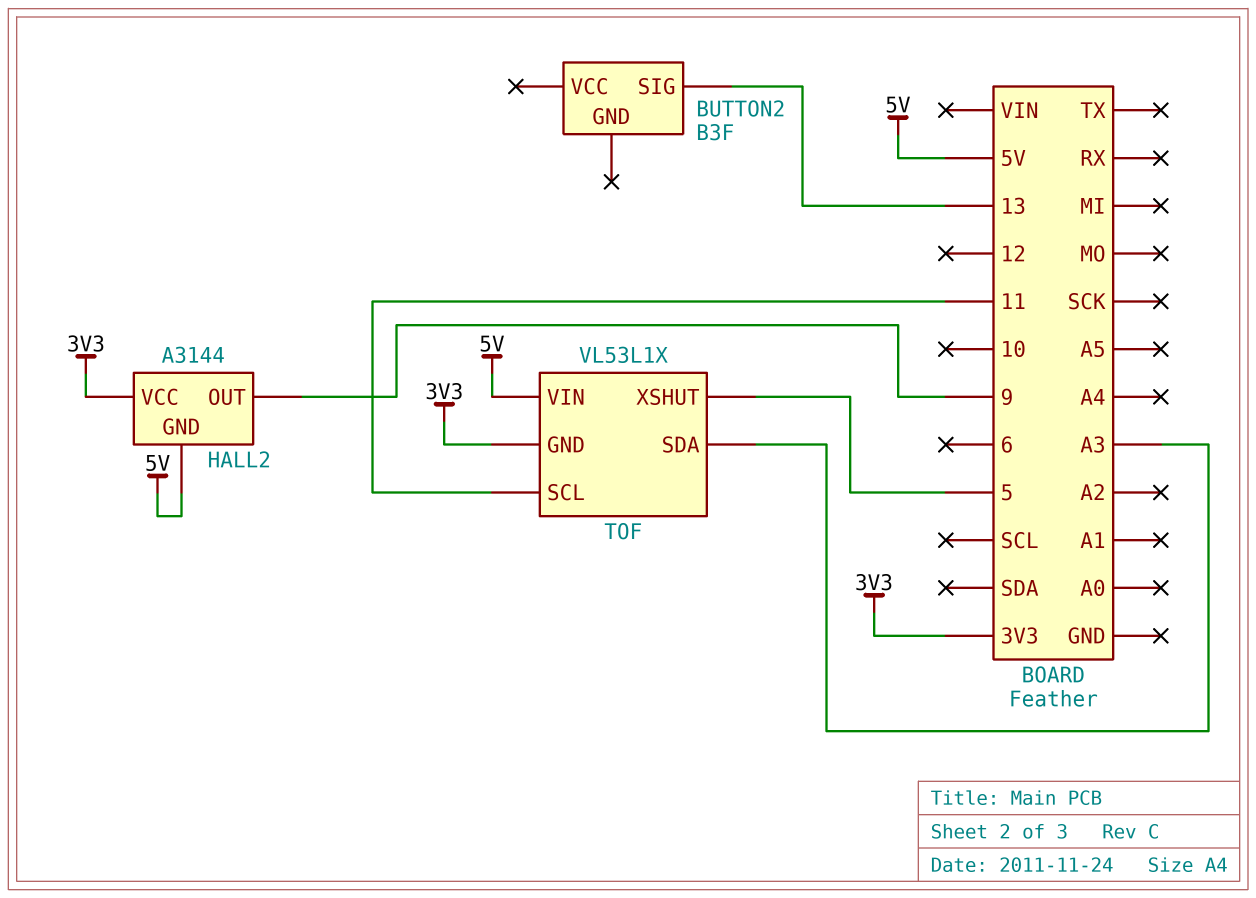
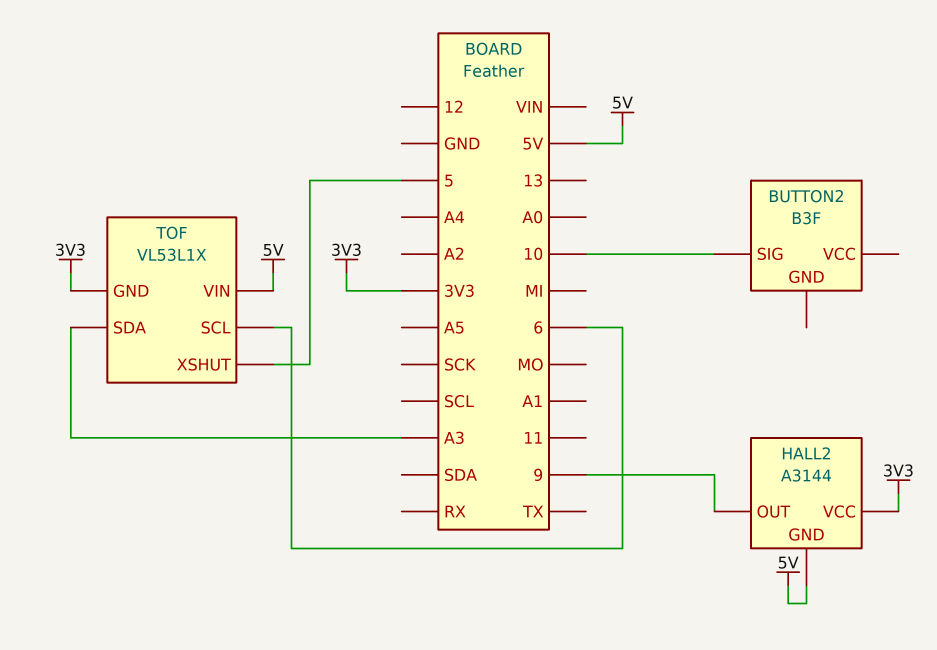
BUTTON2 pin SIG: 13 -> 10
TOF pin SCL: 11 -> 6

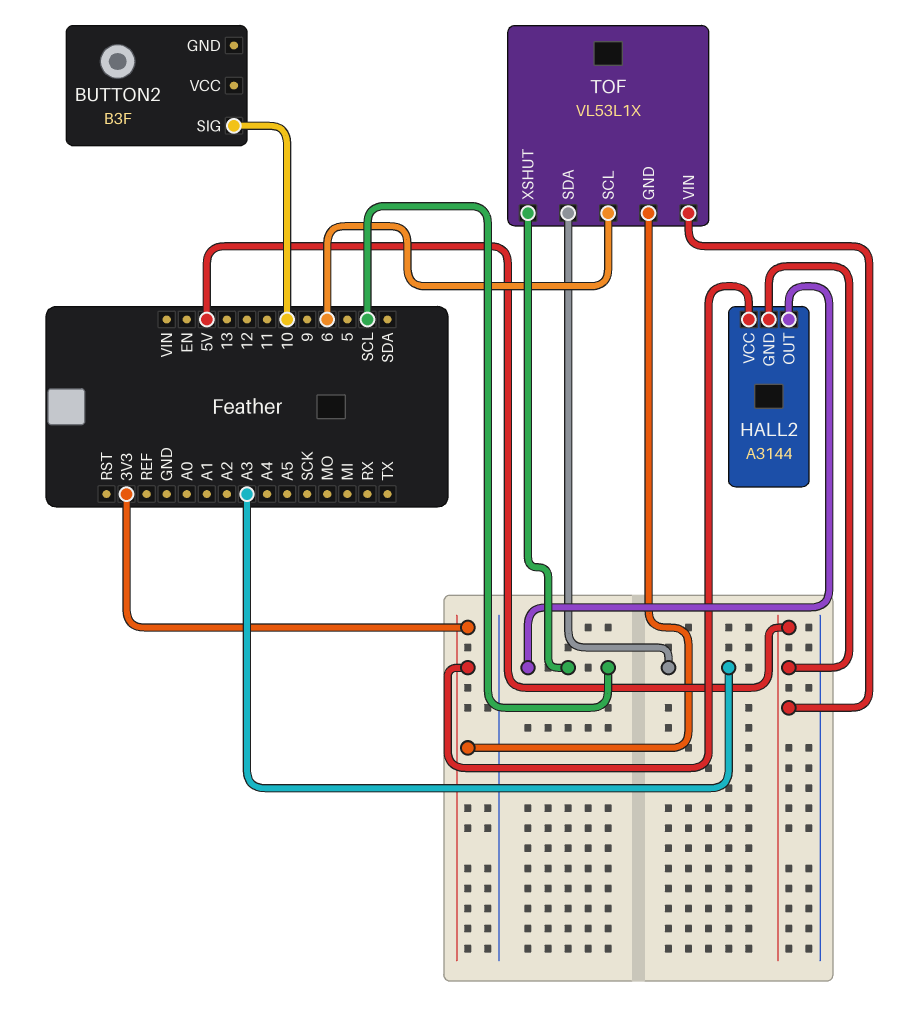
HALL2 pin OUT: 9 -> SCL
TOF pin XSHUT: 5 -> SCL

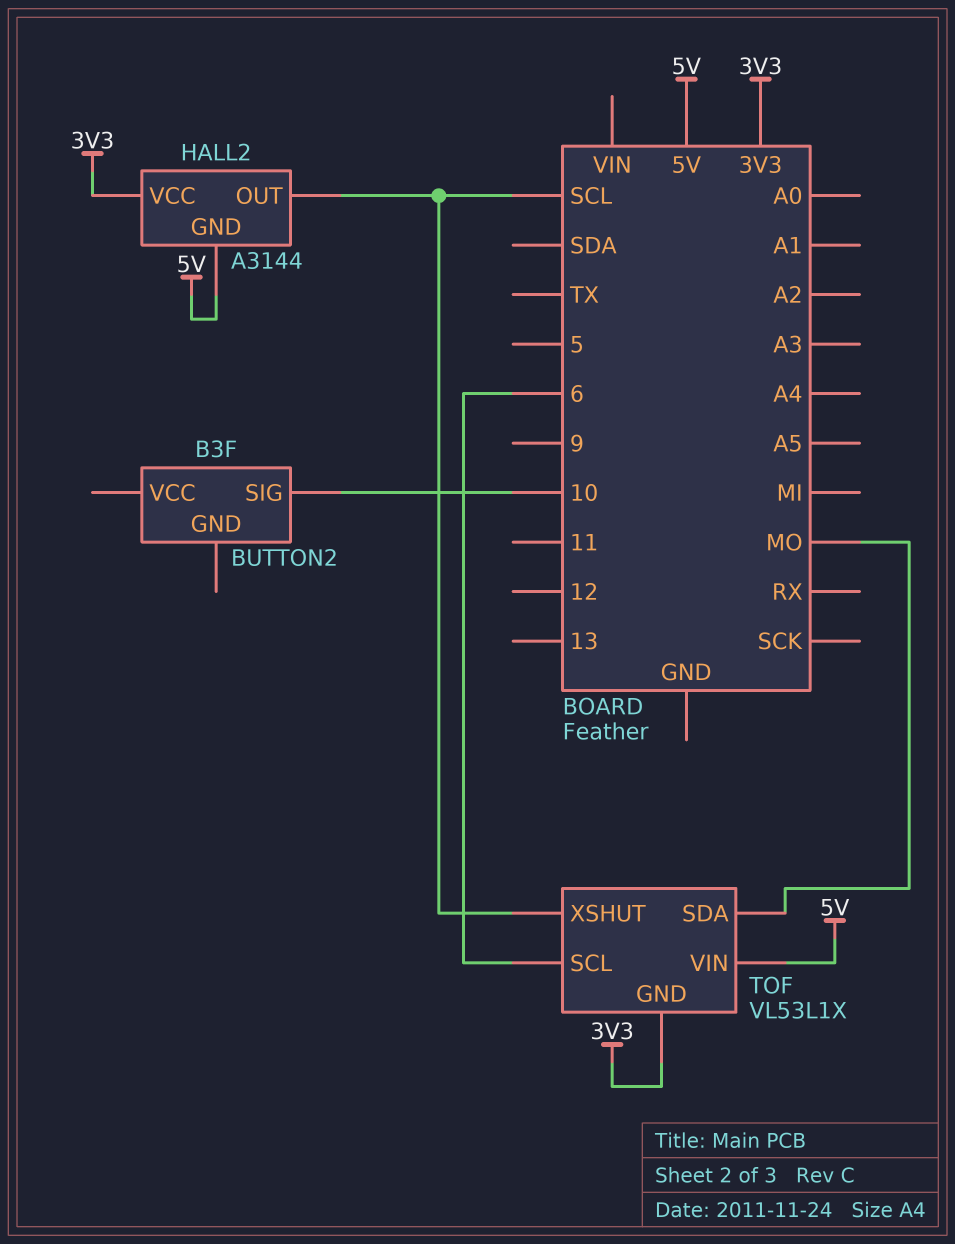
TOF pin SDA: A3 -> MO

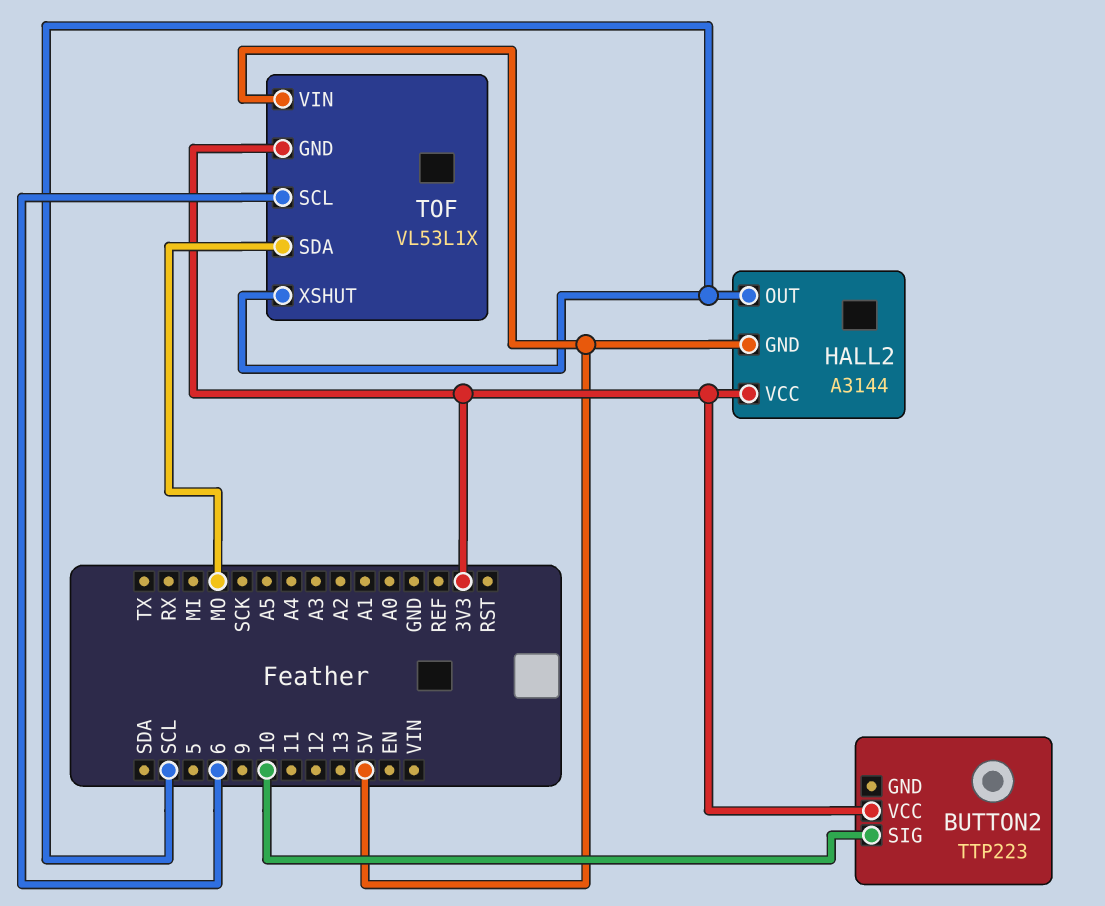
BUTTON2: B3F -> TTP223
BUTTON2 pin VCC: none -> 3V3

